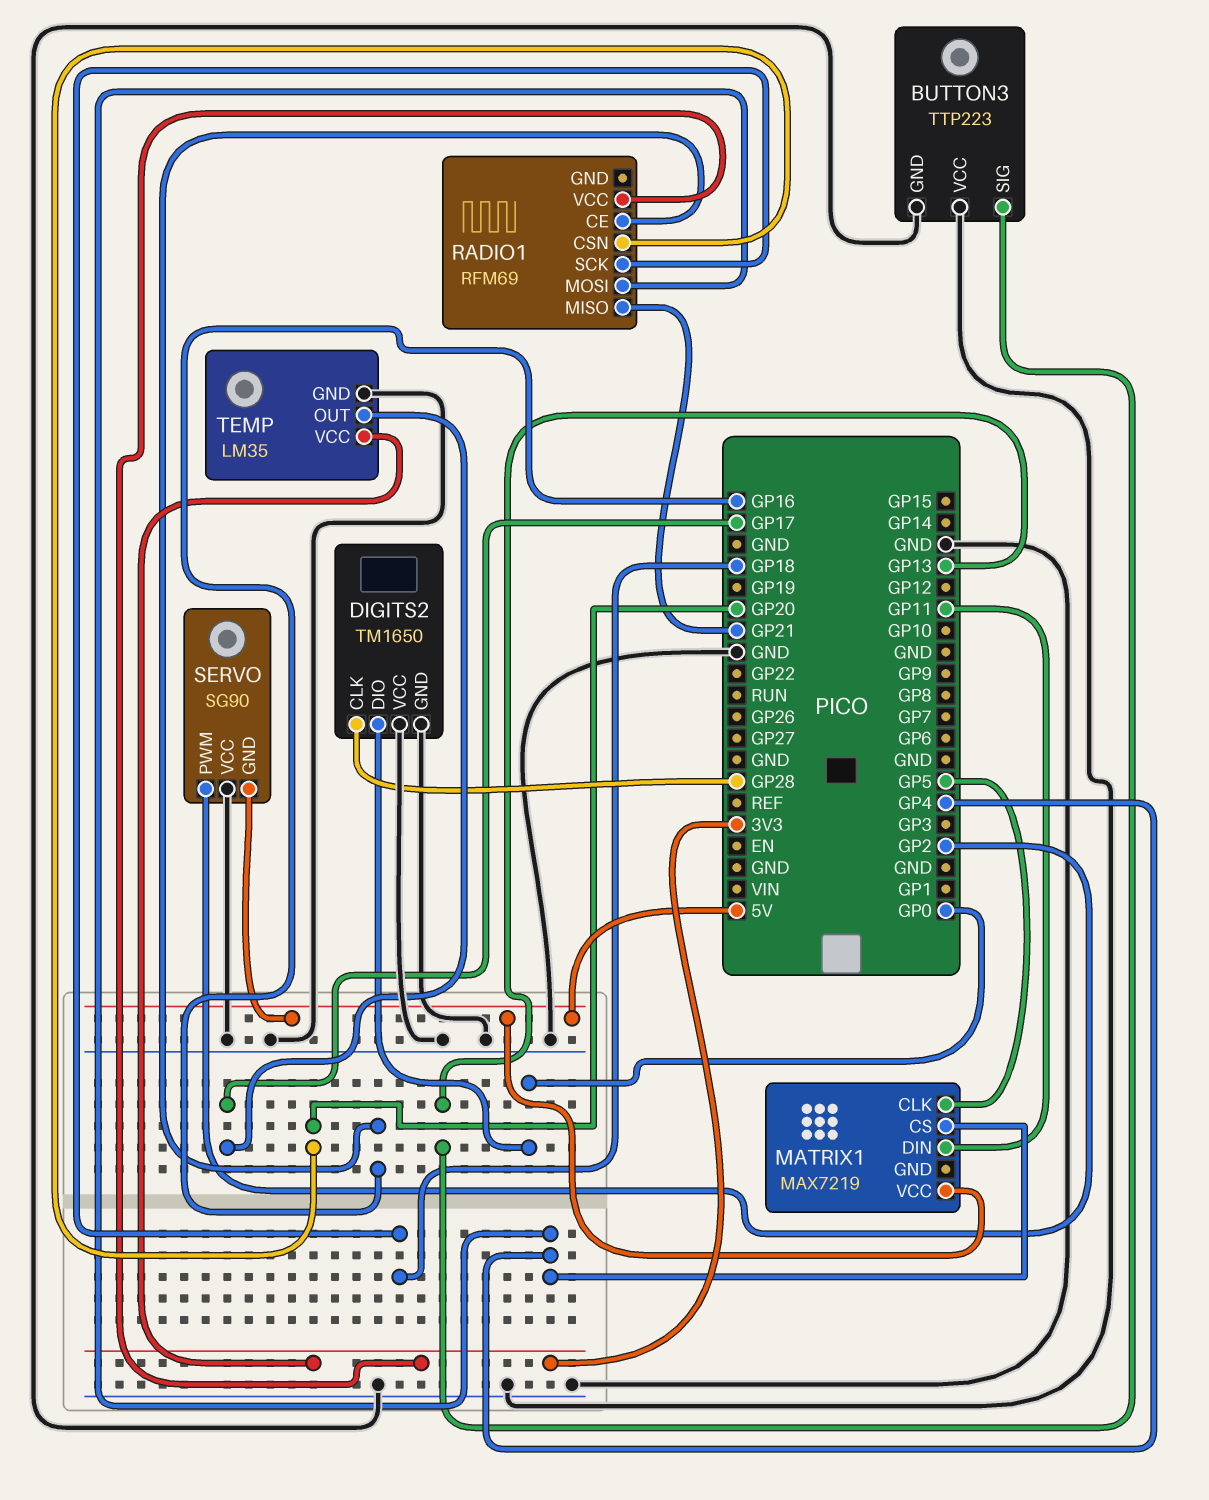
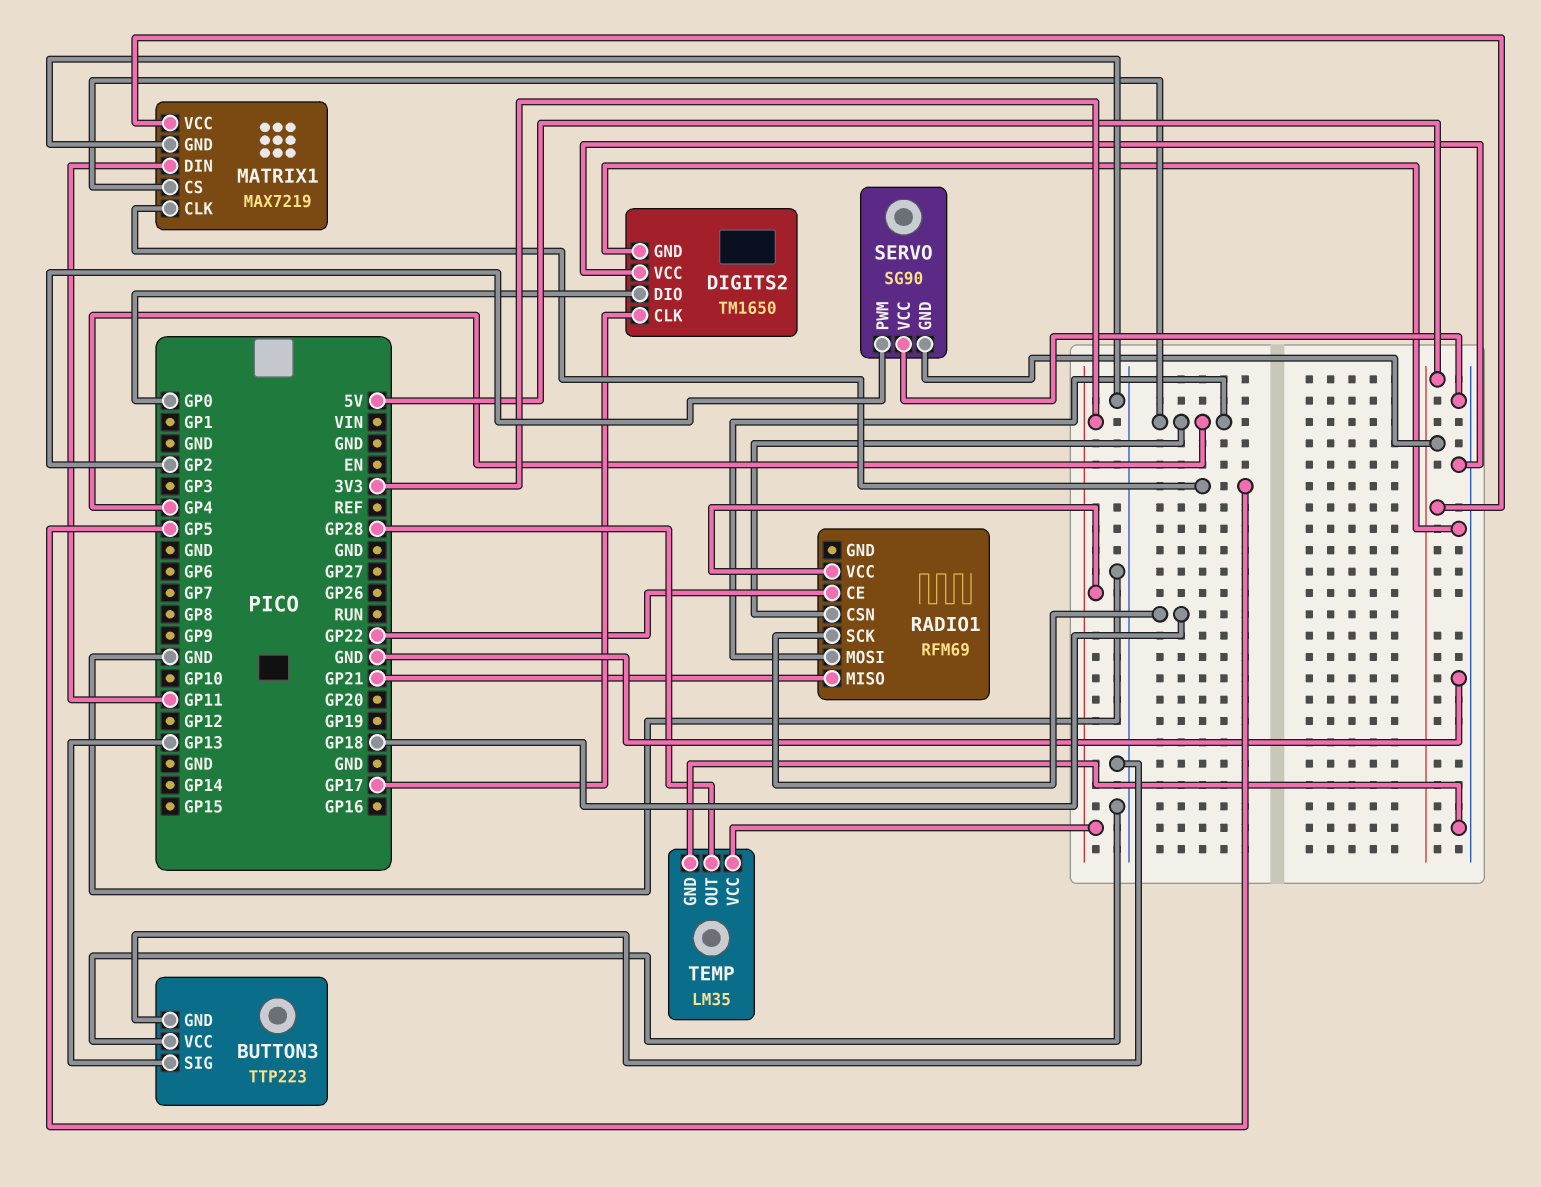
DIGITS2 pin CLK: GP28 -> GP17
MATRIX1 pin GND: none -> GND
RADIO1 pin CE: GP16 -> GP22
RADIO1 pin CSN: GP20 -> GP4
TEMP pin OUT: GP17 -> GP28

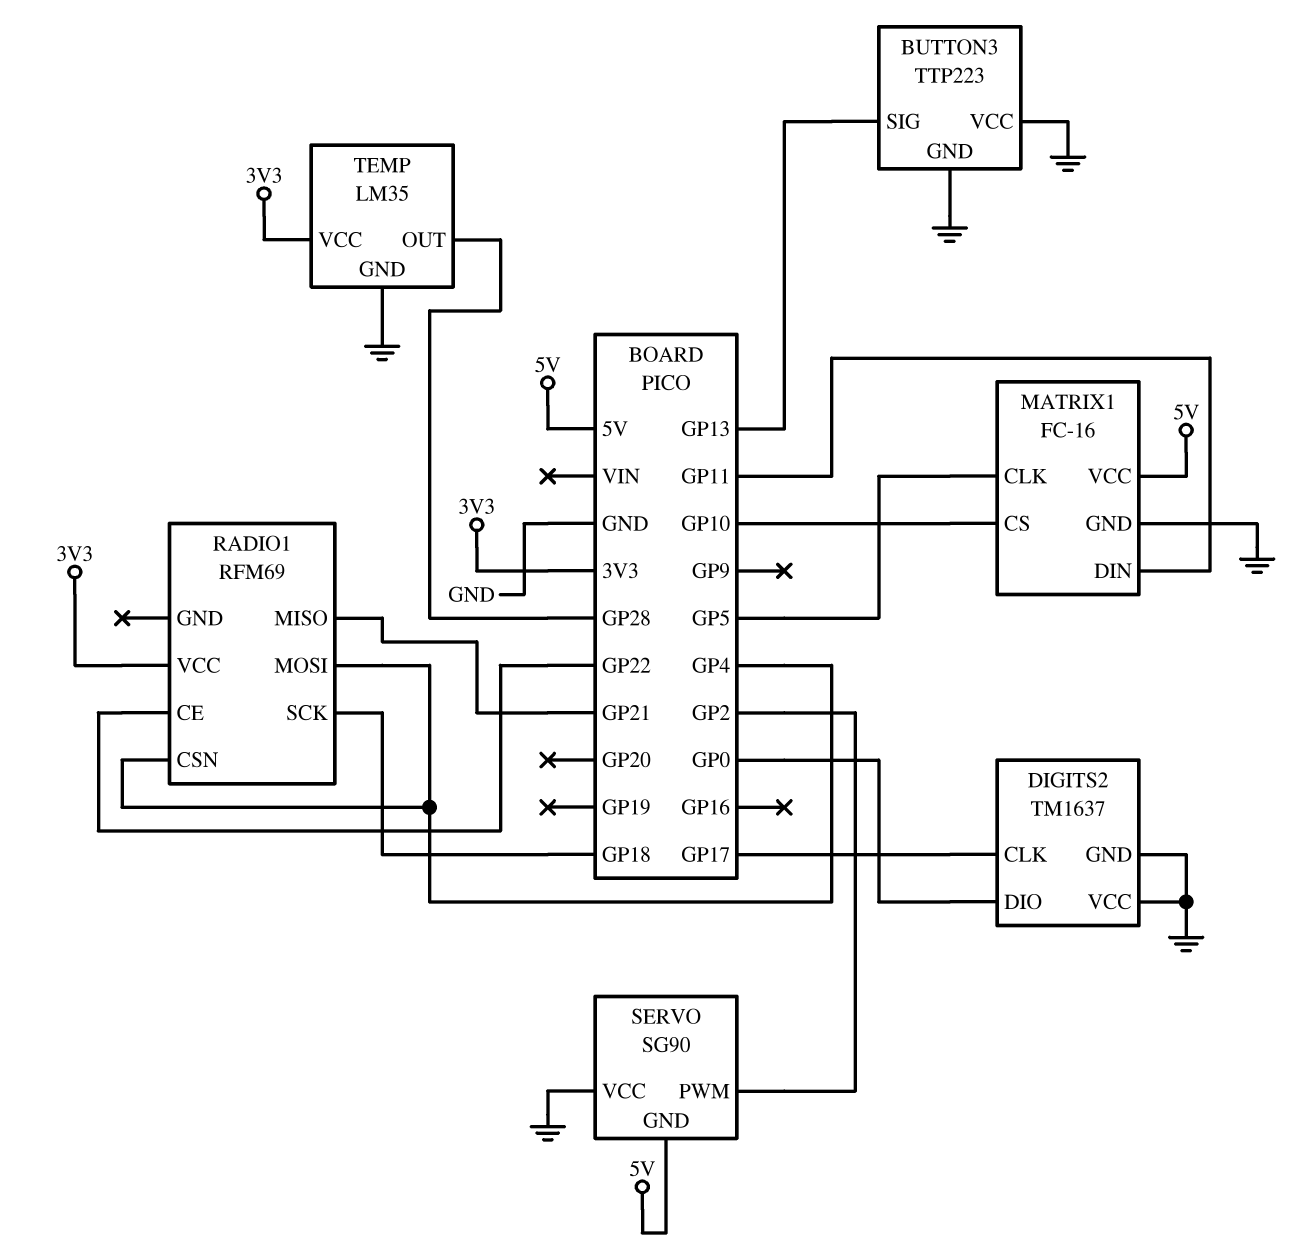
DIGITS2: TM1650 -> TM1637
MATRIX1: MAX7219 -> FC-16
MATRIX1 pin CS: GP4 -> GP10

